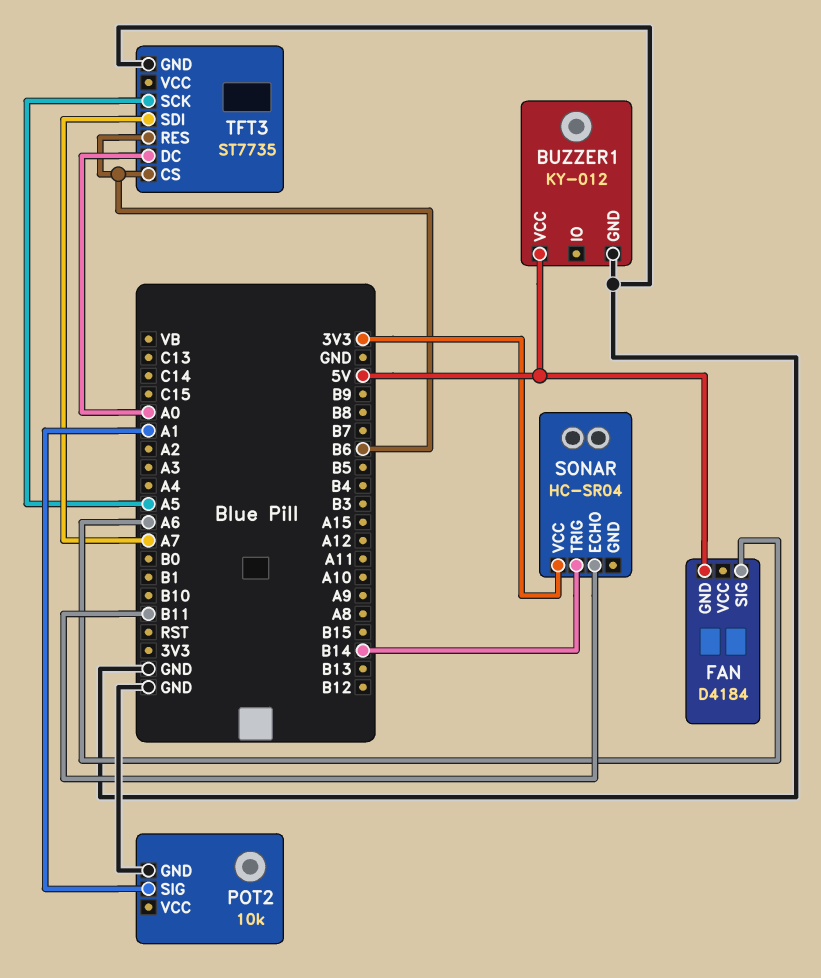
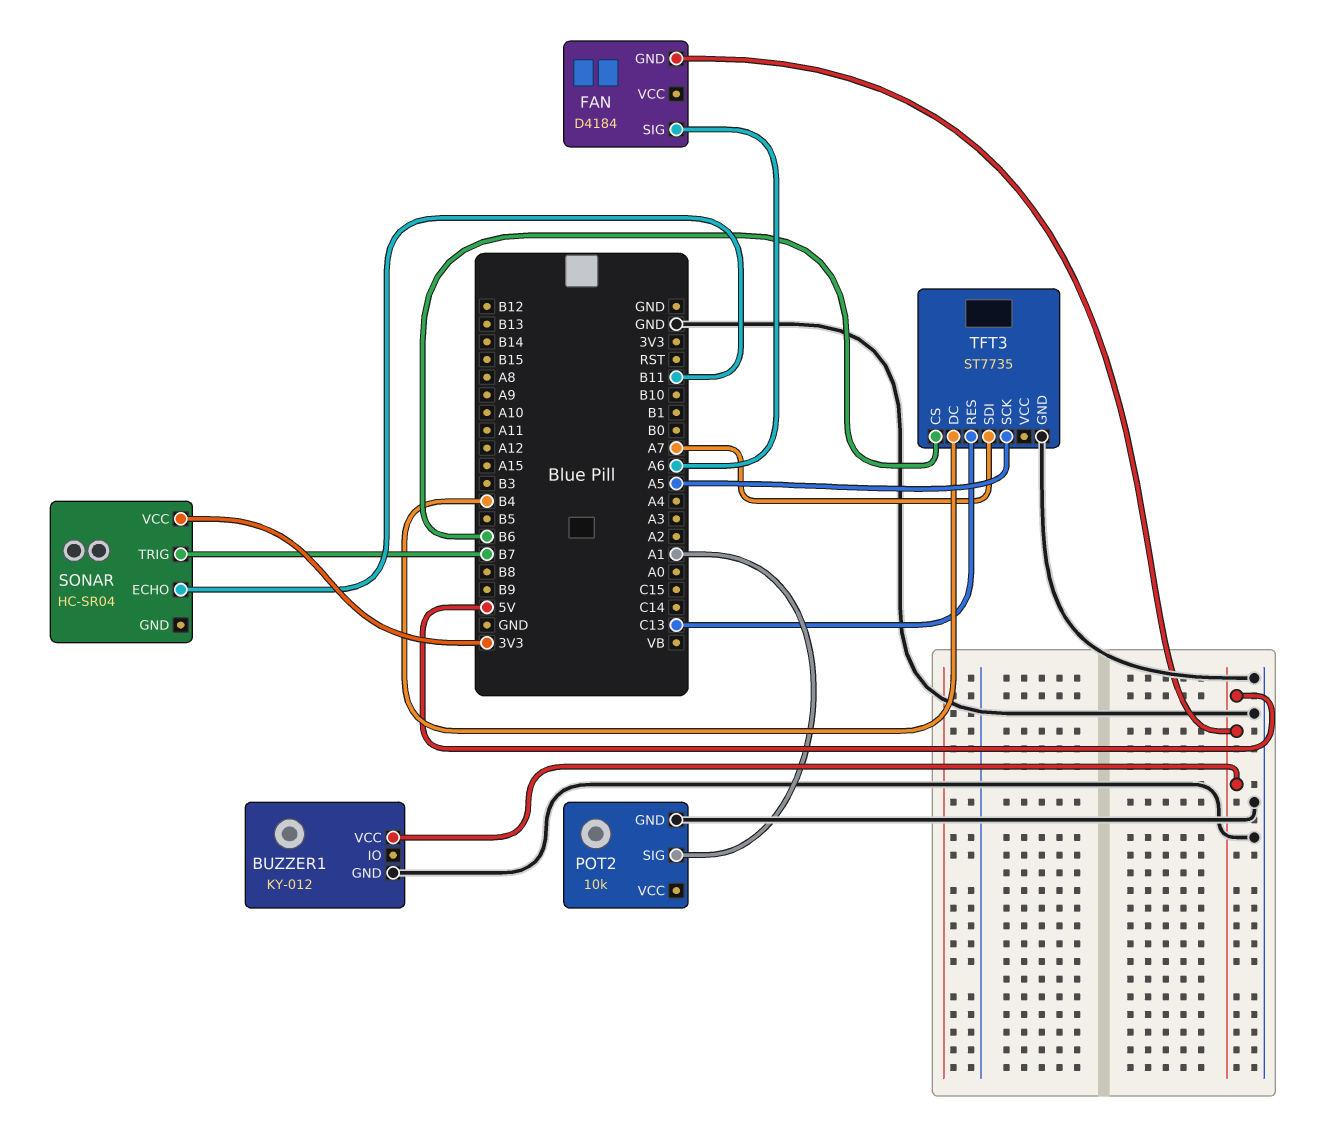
SONAR pin TRIG: B14 -> B7
TFT3 pin DC: A0 -> B4
TFT3 pin RES: B6 -> C13

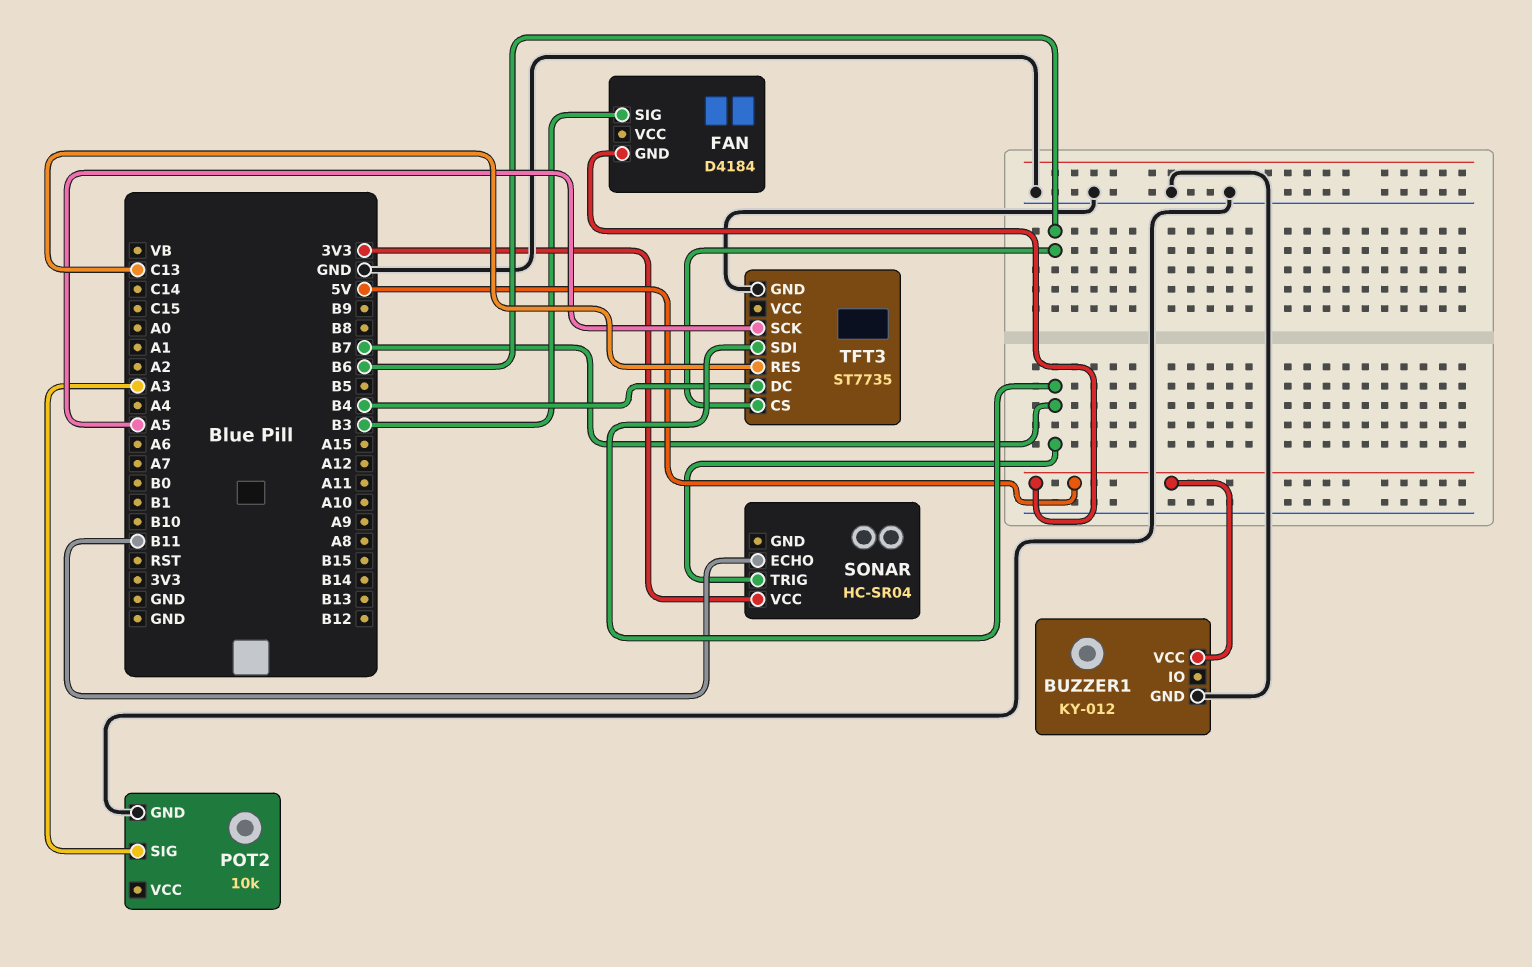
FAN pin SIG: A6 -> B3
POT2 pin SIG: A1 -> A3
TFT3 pin SDI: A7 -> B7

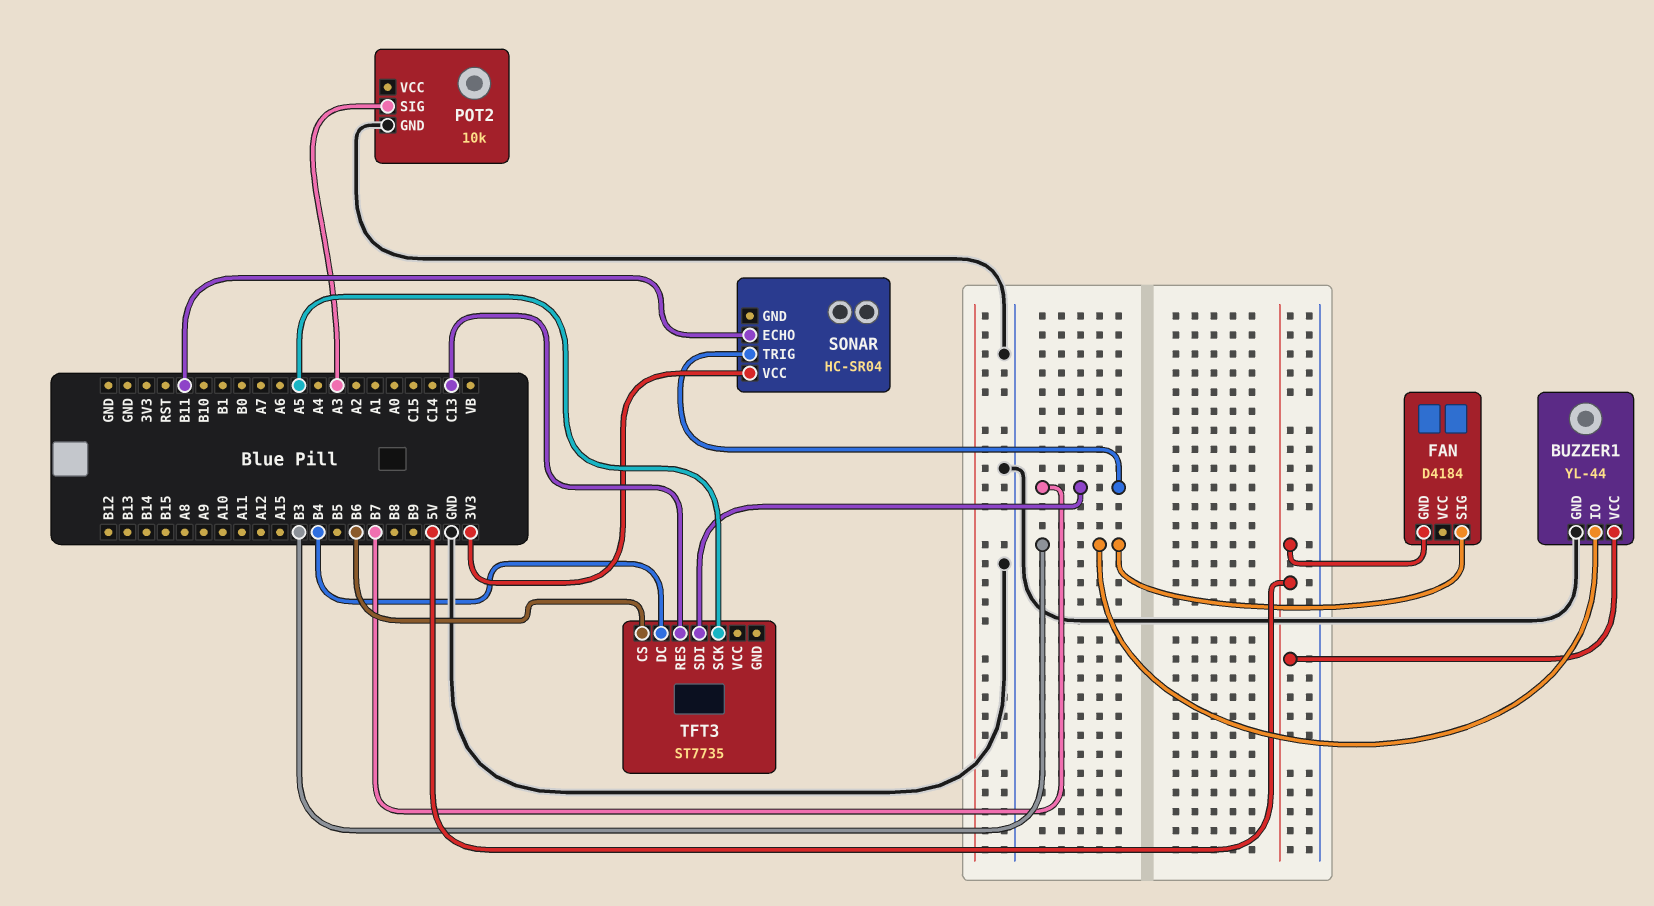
BUZZER1: KY-012 -> YL-44
BUZZER1 pin IO: none -> B3
TFT3 pin GND: GND -> none

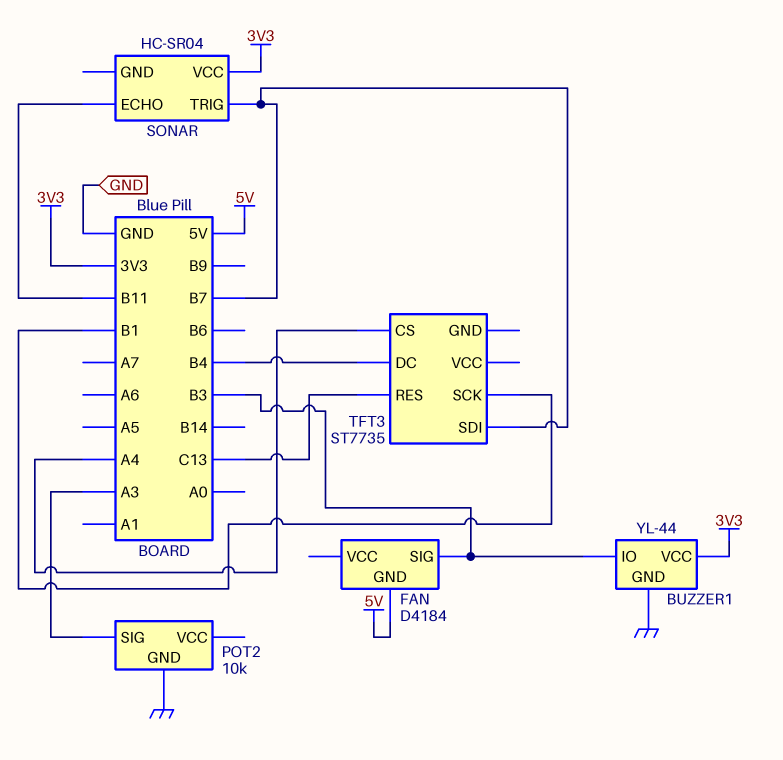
BUZZER1 pin VCC: 5V -> 3V3
TFT3 pin CS: B6 -> A4
TFT3 pin SCK: A5 -> B1

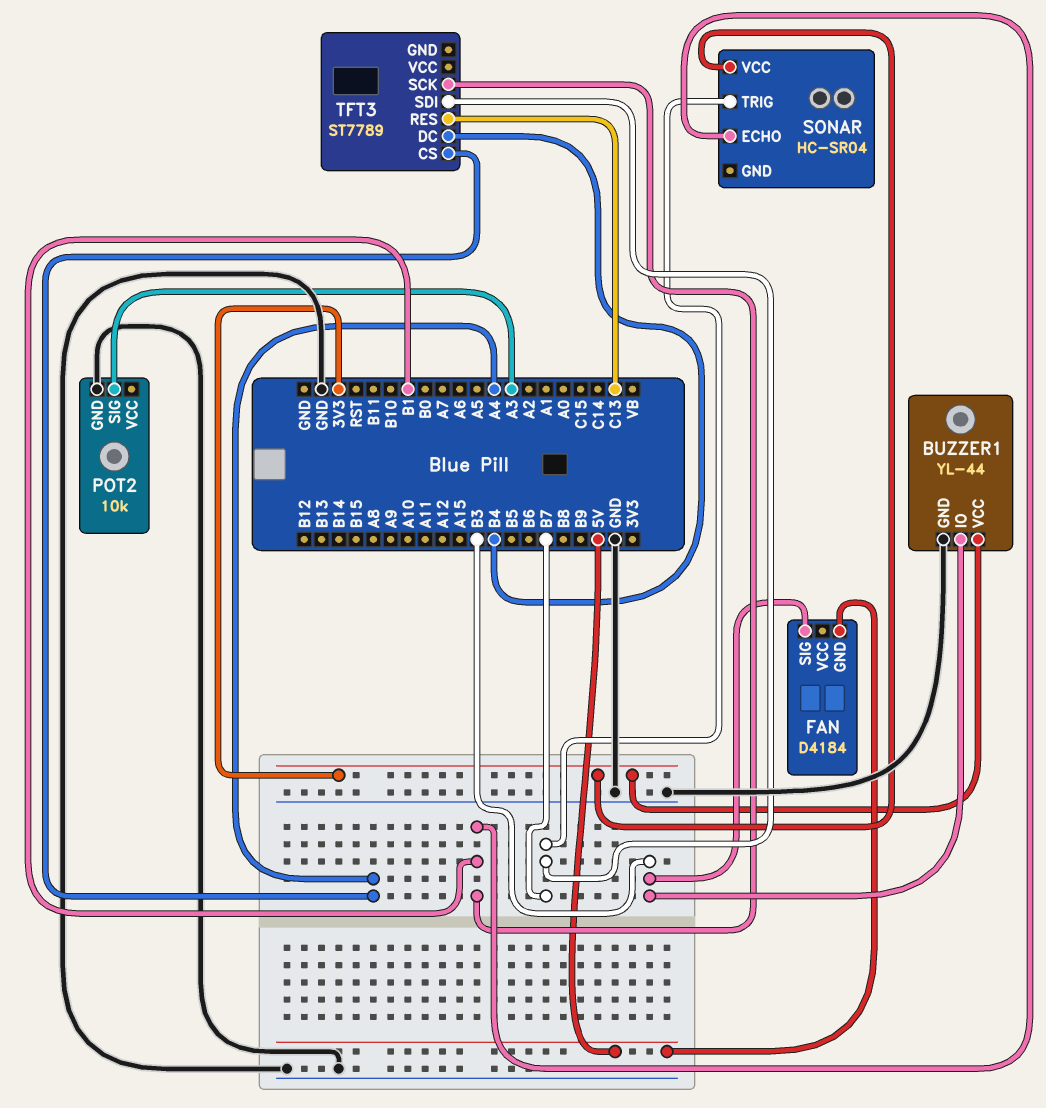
SONAR pin ECHO: B11 -> B1
TFT3: ST7735 -> ST7789

